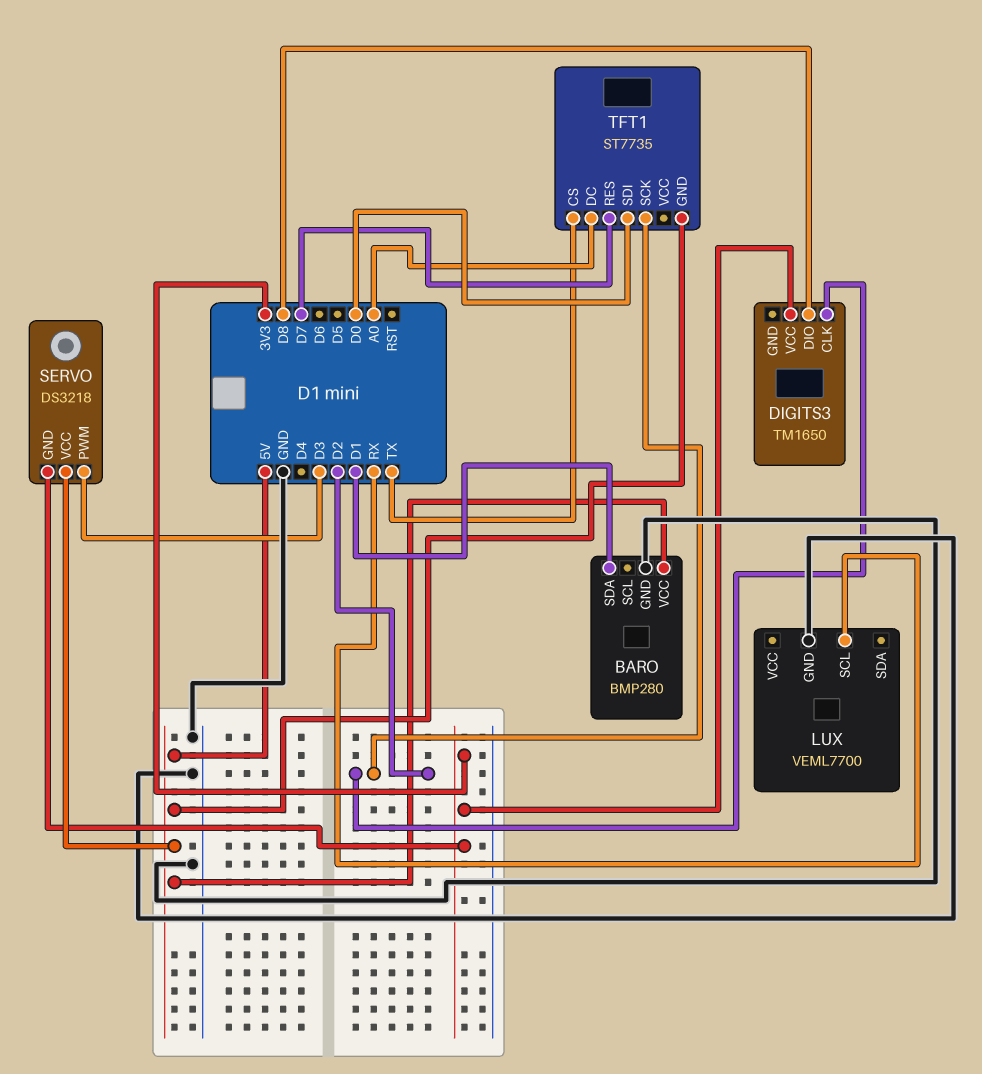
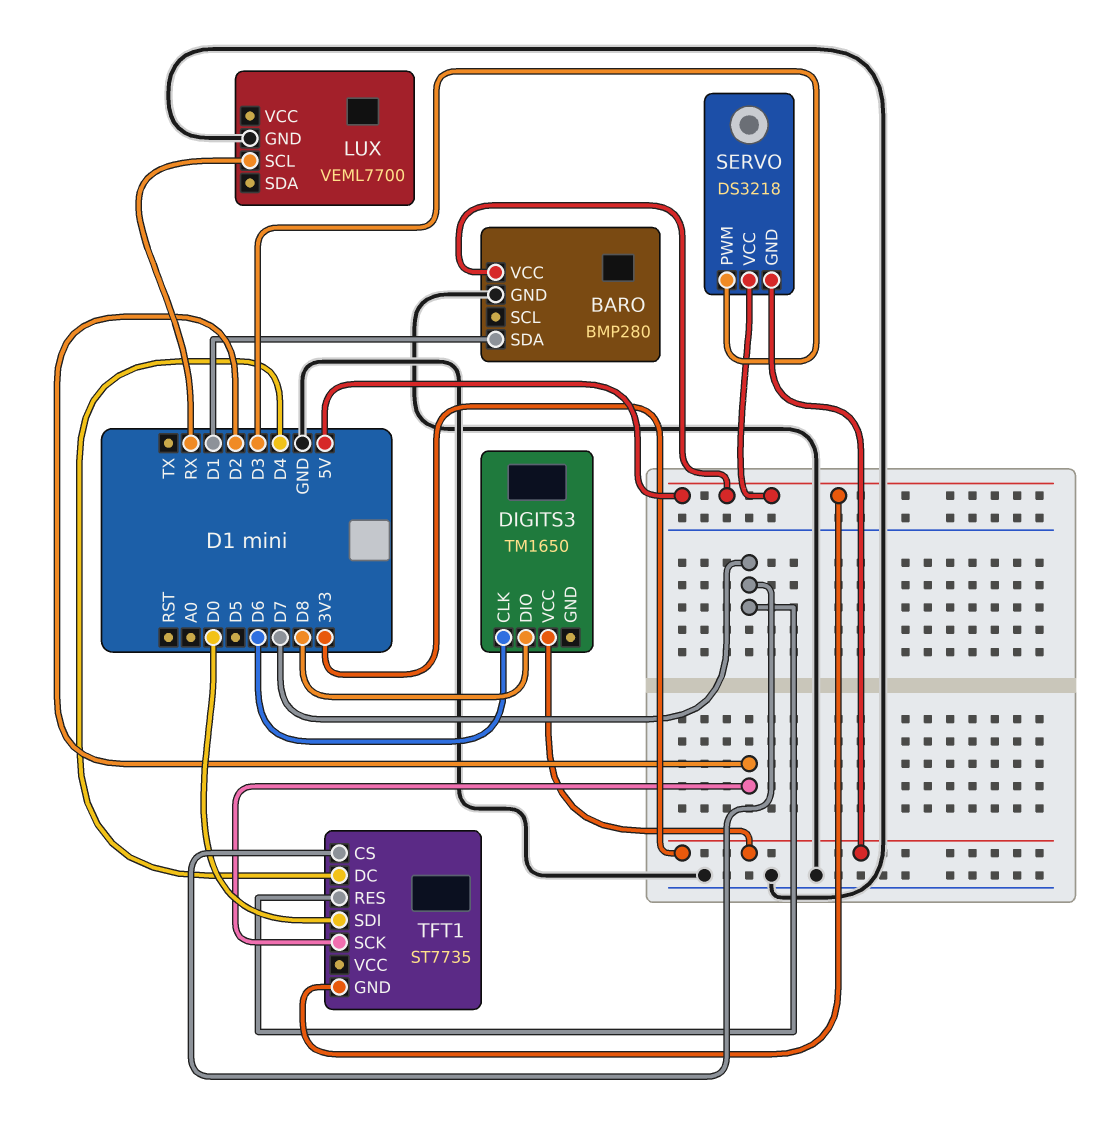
DIGITS3 pin CLK: D2 -> D6
TFT1 pin CS: TX -> D7
TFT1 pin DC: A0 -> D4

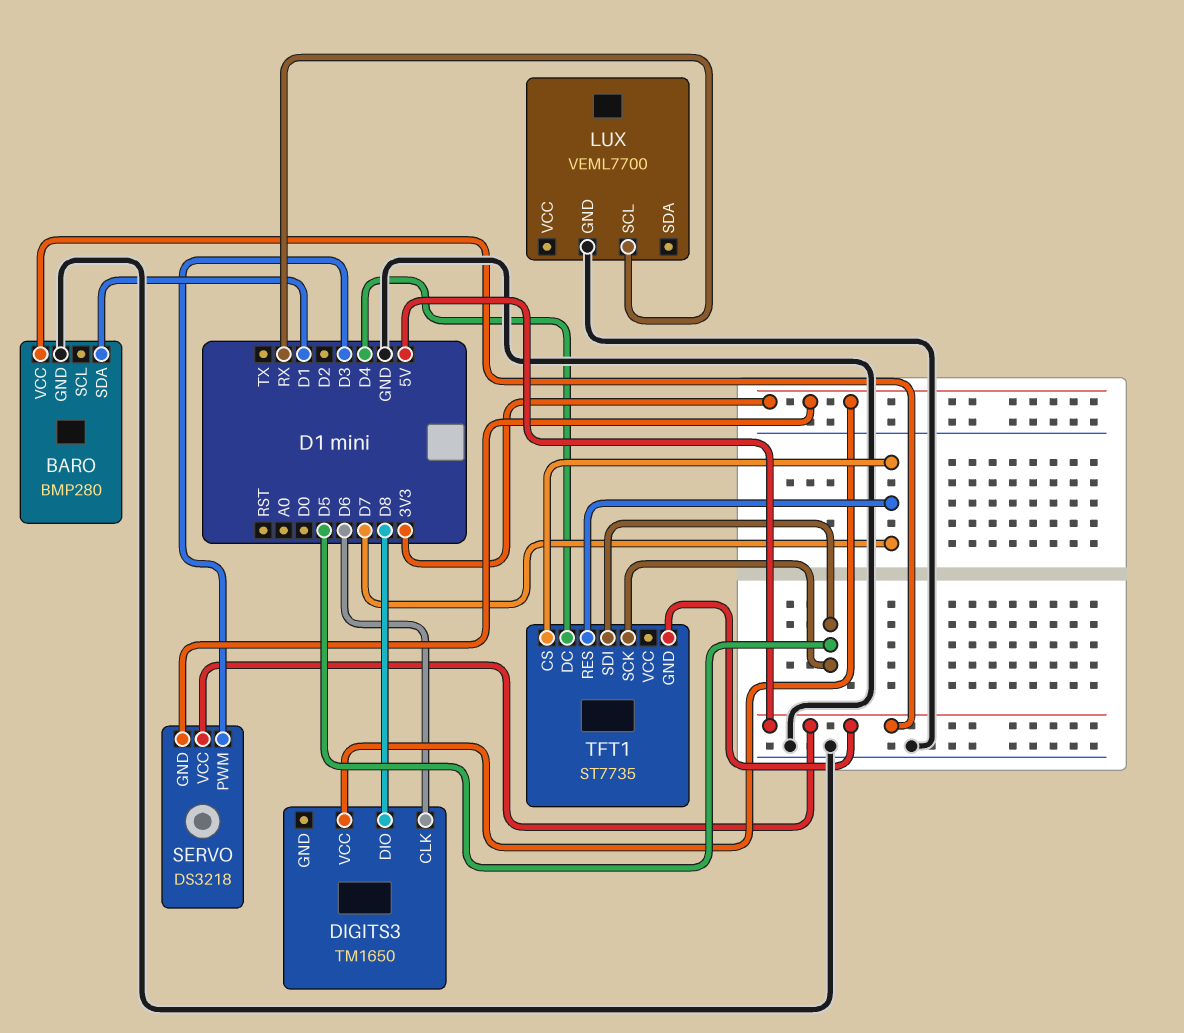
TFT1 pin SCK: D2 -> D5
TFT1 pin SDI: D0 -> D5

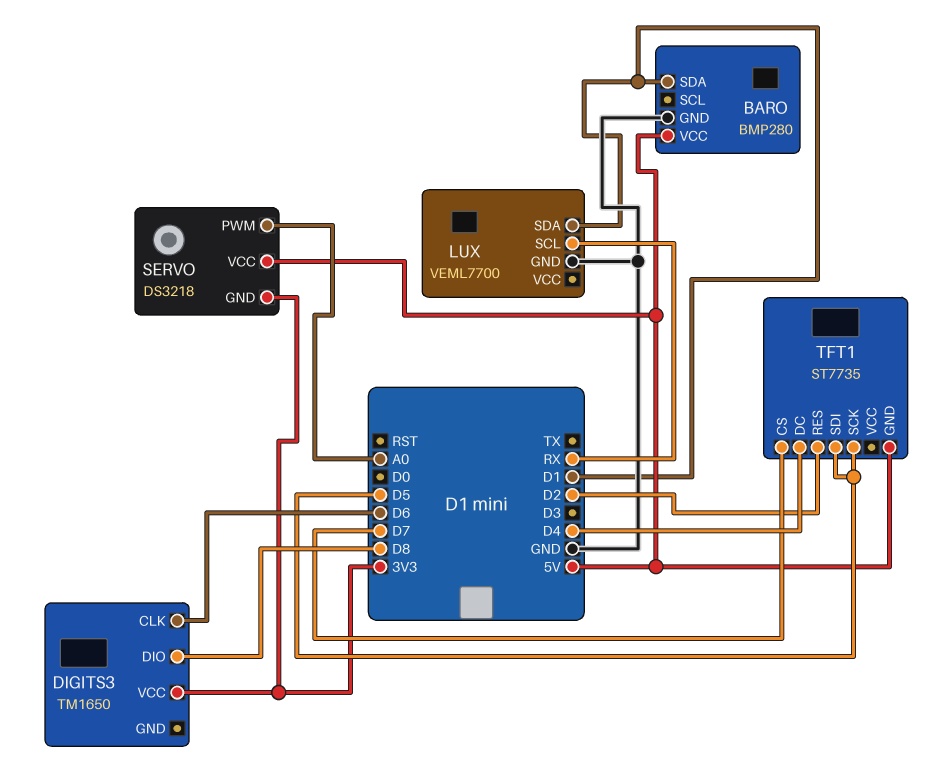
LUX pin SDA: none -> D1
SERVO pin PWM: D3 -> A0
TFT1 pin RES: D7 -> D2

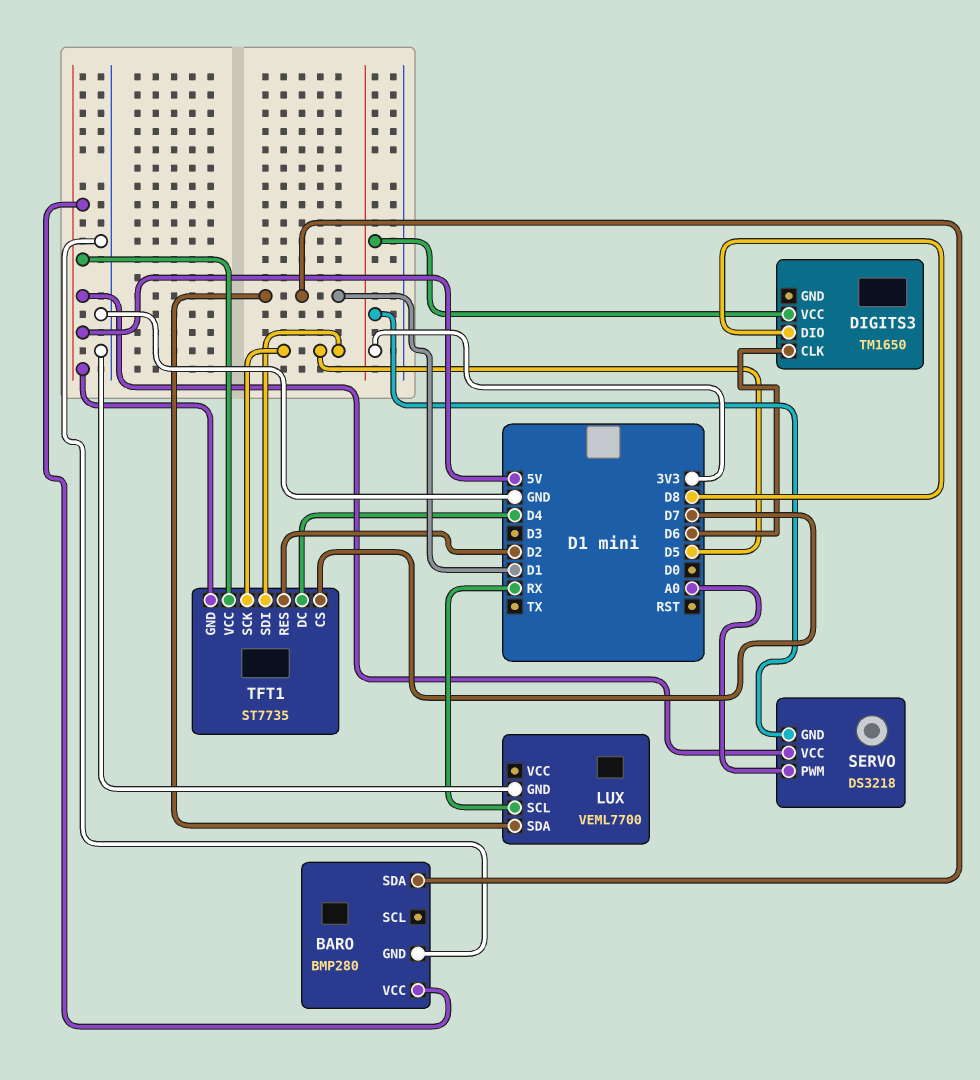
TFT1 pin VCC: none -> 5V

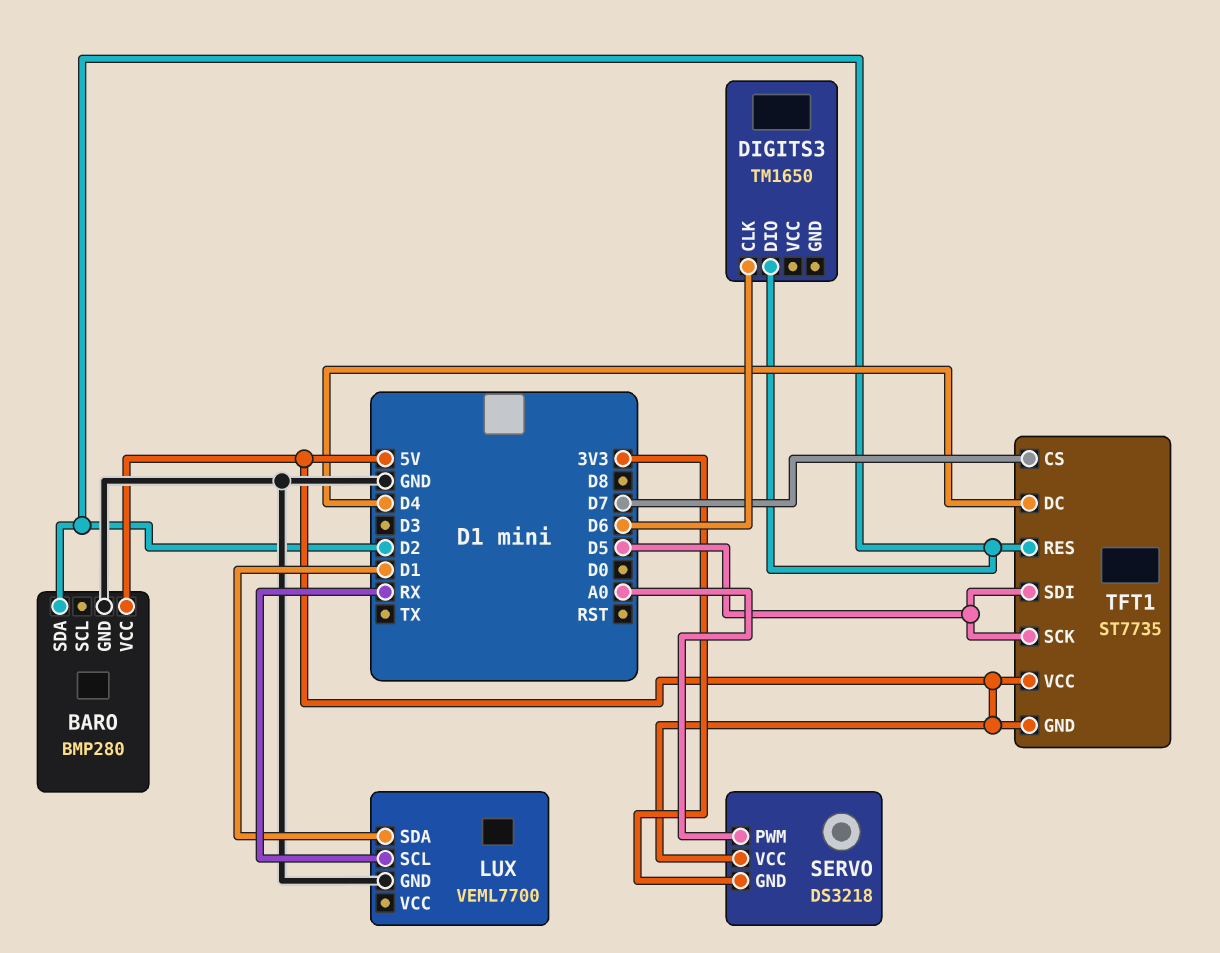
BARO pin SDA: D1 -> D2
DIGITS3 pin DIO: D8 -> D2
DIGITS3 pin VCC: 3V3 -> none

